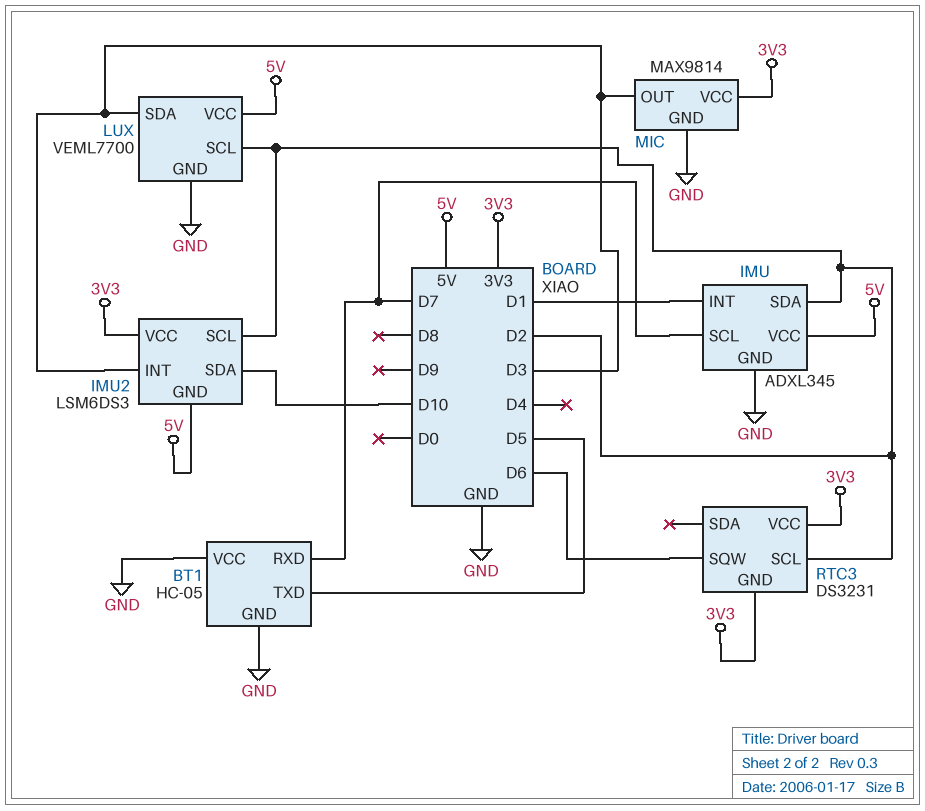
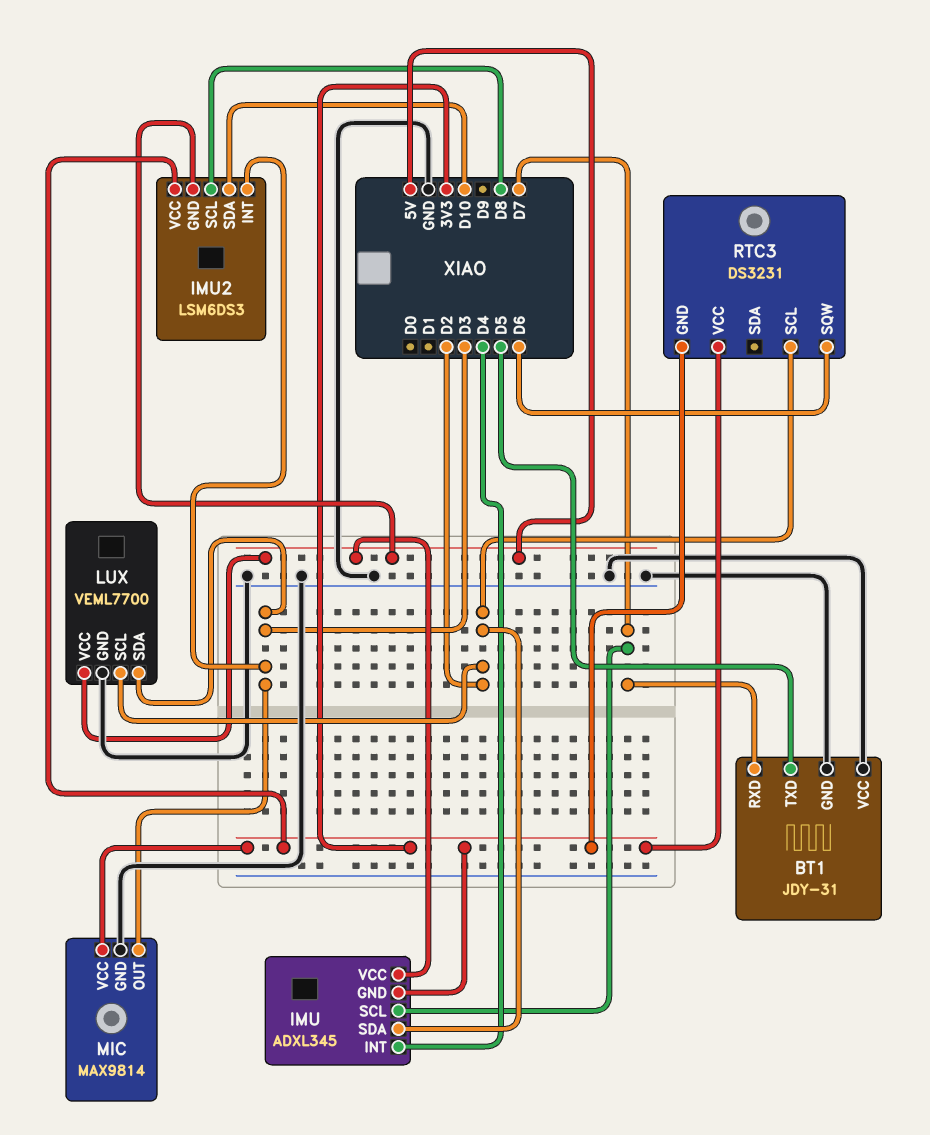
BT1: HC-05 -> JDY-31
IMU pin GND: GND -> 3V3
IMU pin INT: D1 -> D4
IMU2 pin SCL: D2 -> D8

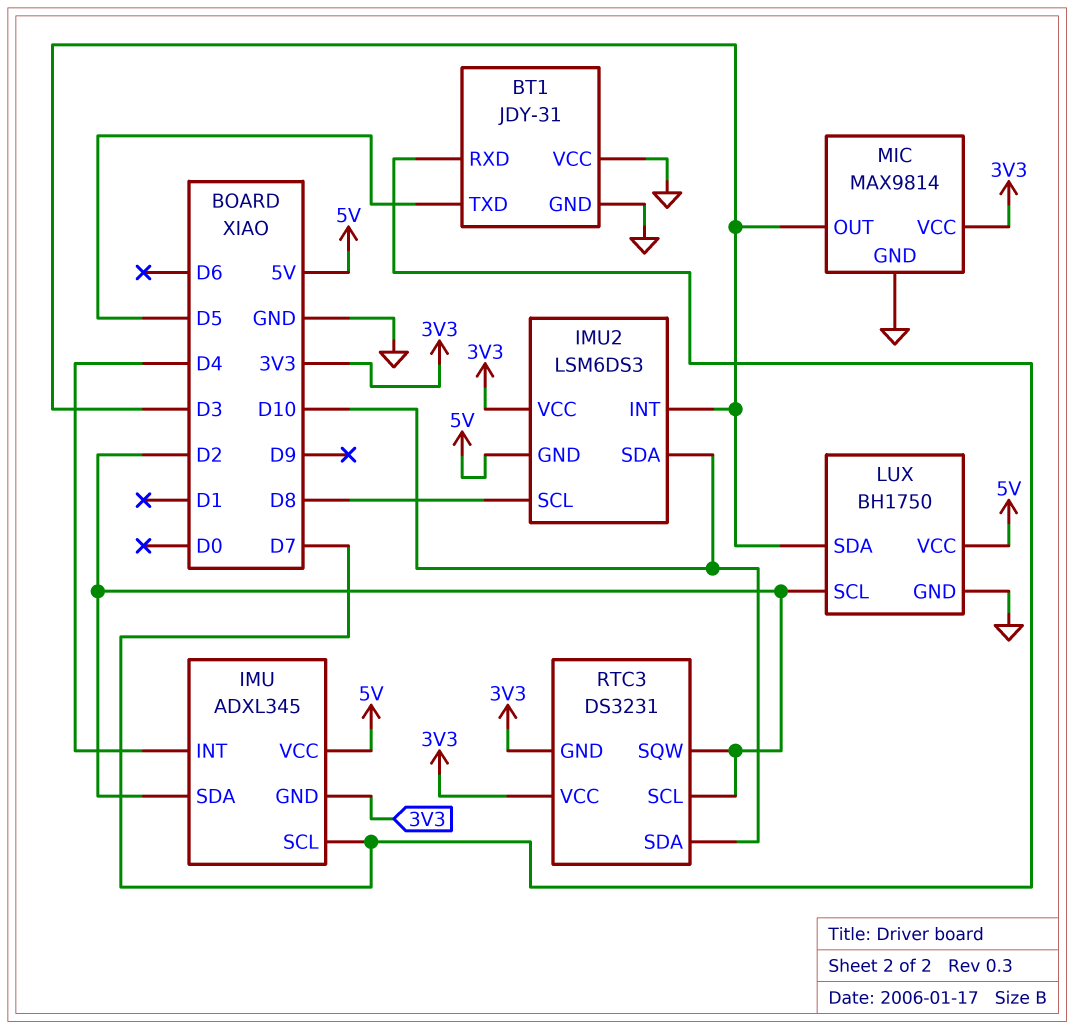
LUX: VEML7700 -> BH1750
RTC3 pin SDA: none -> D10
RTC3 pin SQW: D6 -> D2

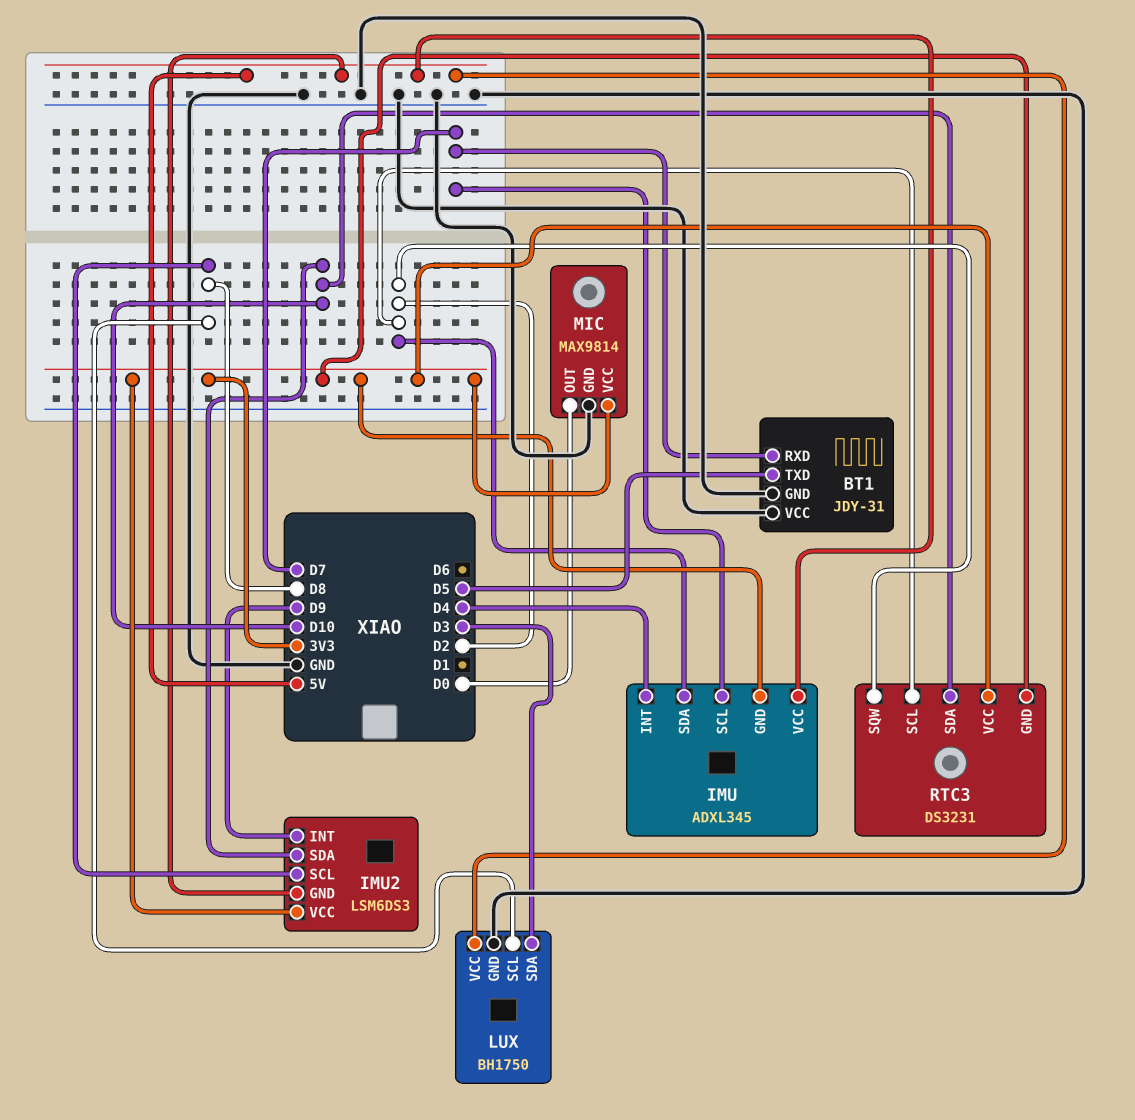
IMU2 pin INT: D3 -> D9
LUX pin SCL: D2 -> D8
MIC pin OUT: D3 -> D0

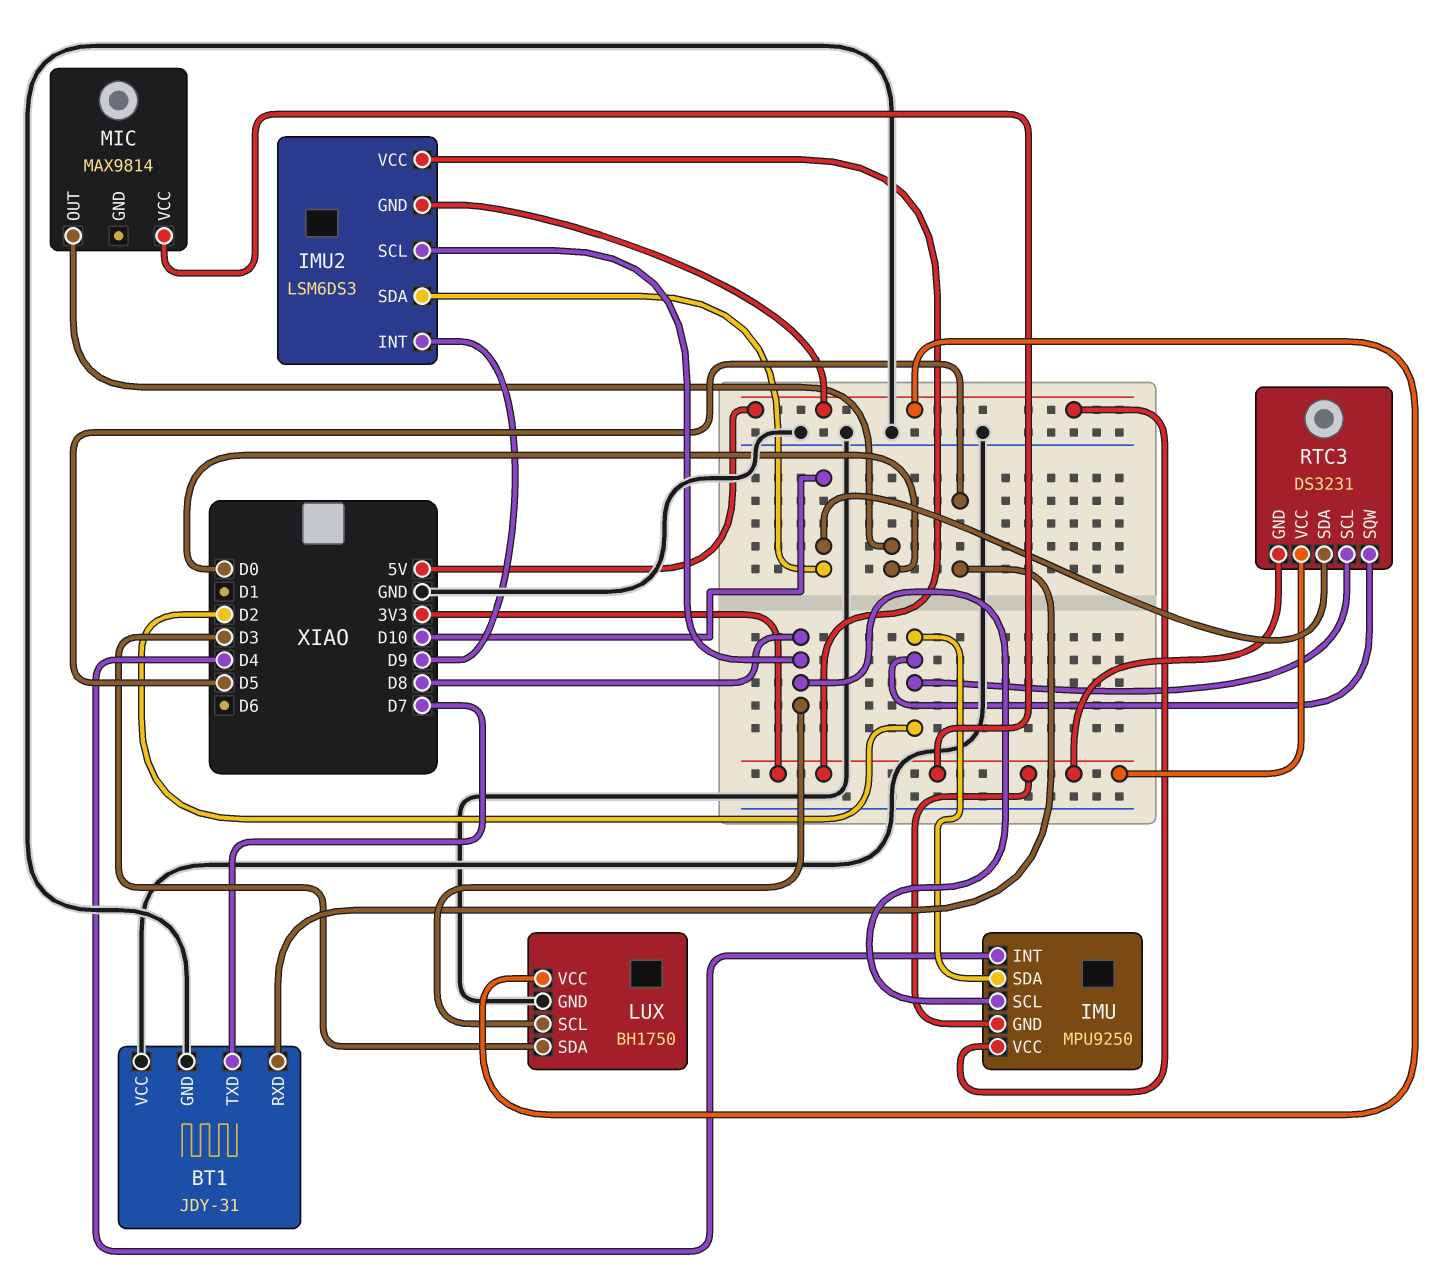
BT1 pin RXD: D7 -> D5
BT1 pin TXD: D5 -> D7
IMU: ADXL345 -> MPU9250
IMU pin SCL: D7 -> D8
MIC pin GND: GND -> none

